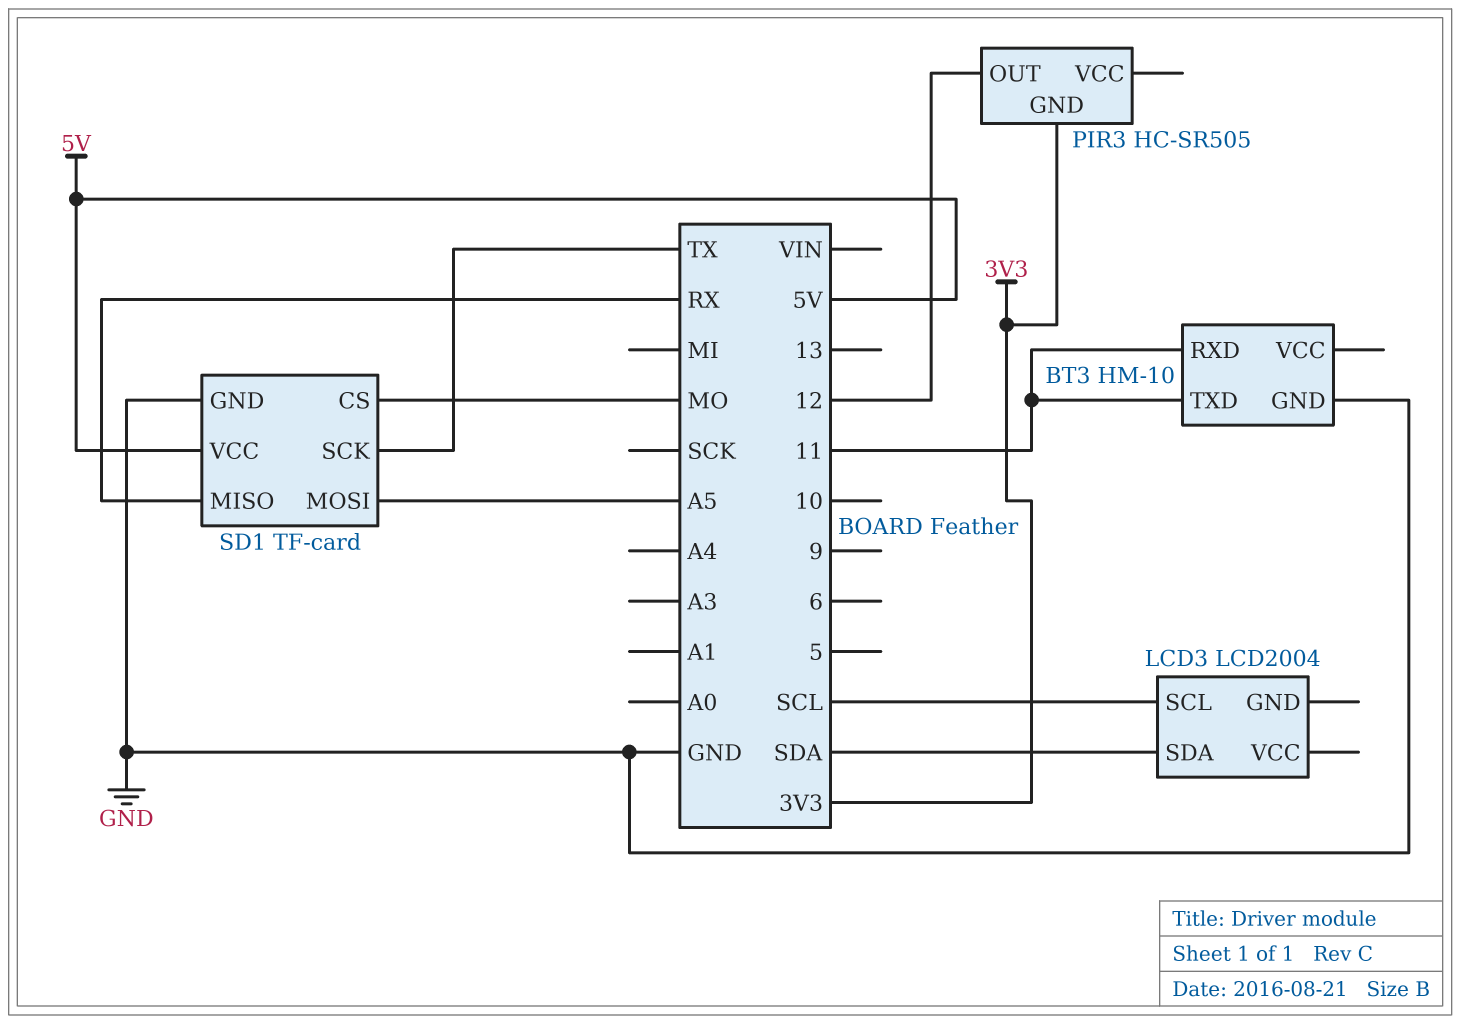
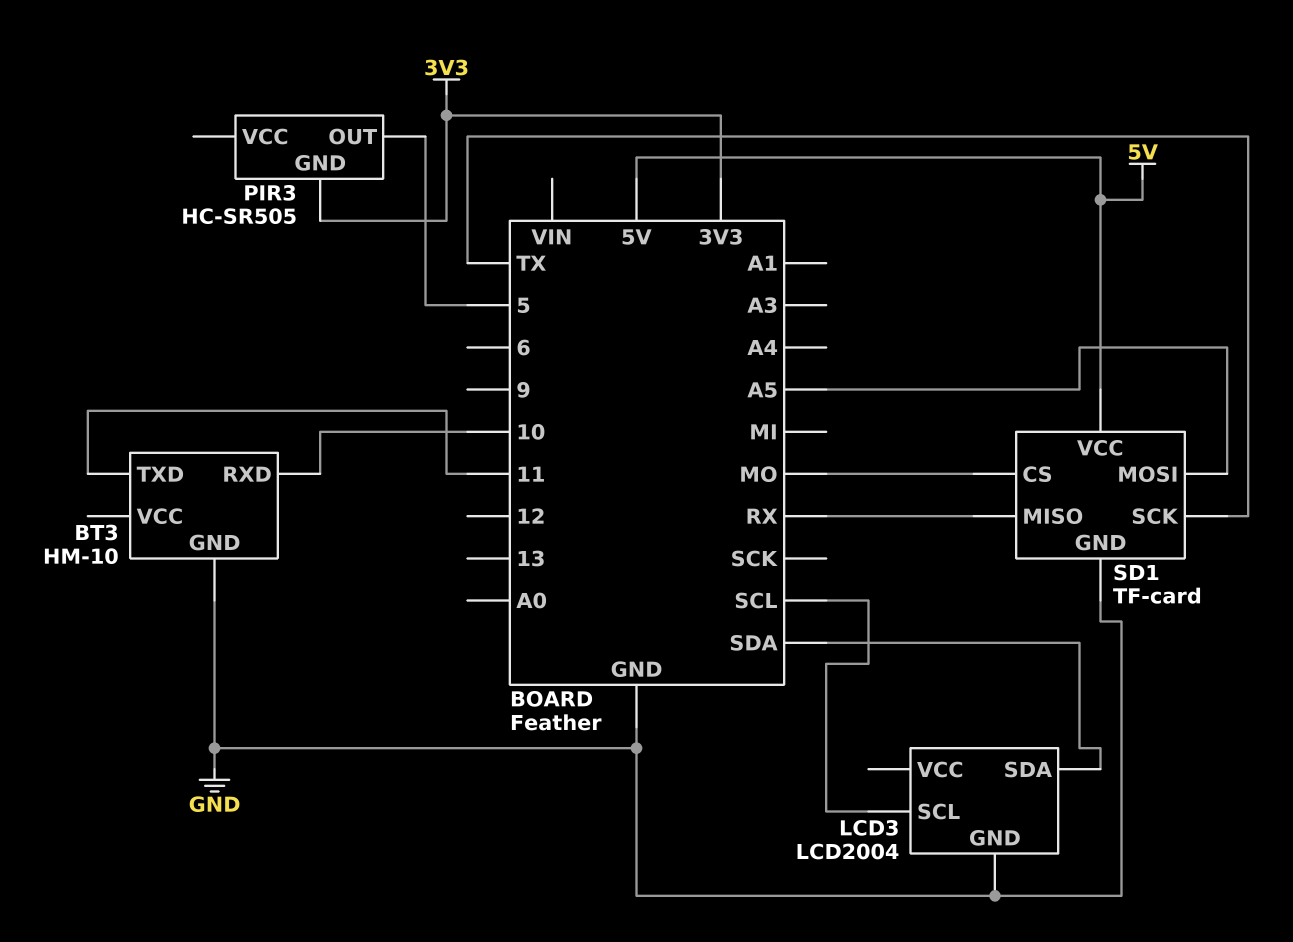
BT3 pin RXD: 11 -> 10
LCD3 pin GND: none -> GND
PIR3 pin OUT: 12 -> 5

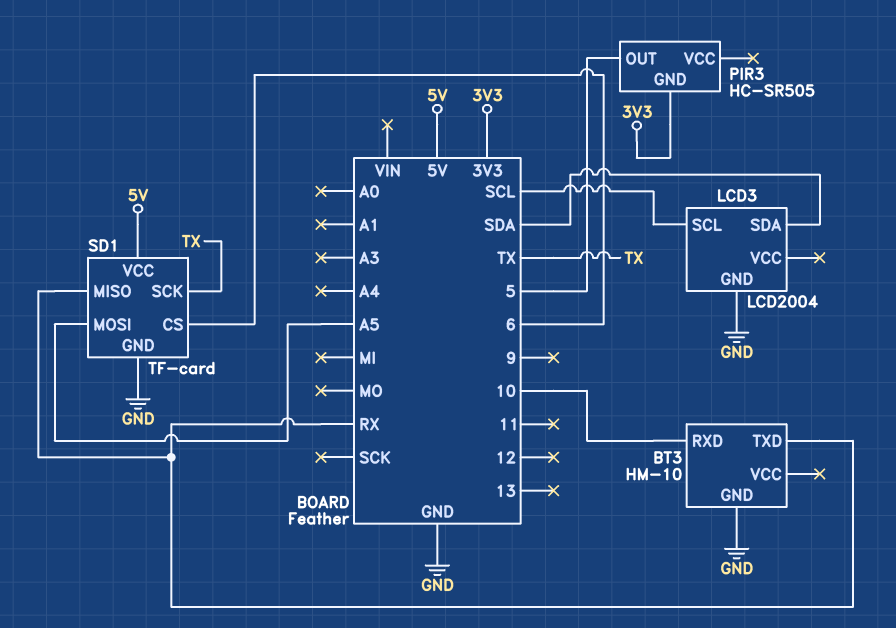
BT3 pin TXD: 11 -> RX
SD1 pin CS: MO -> 6

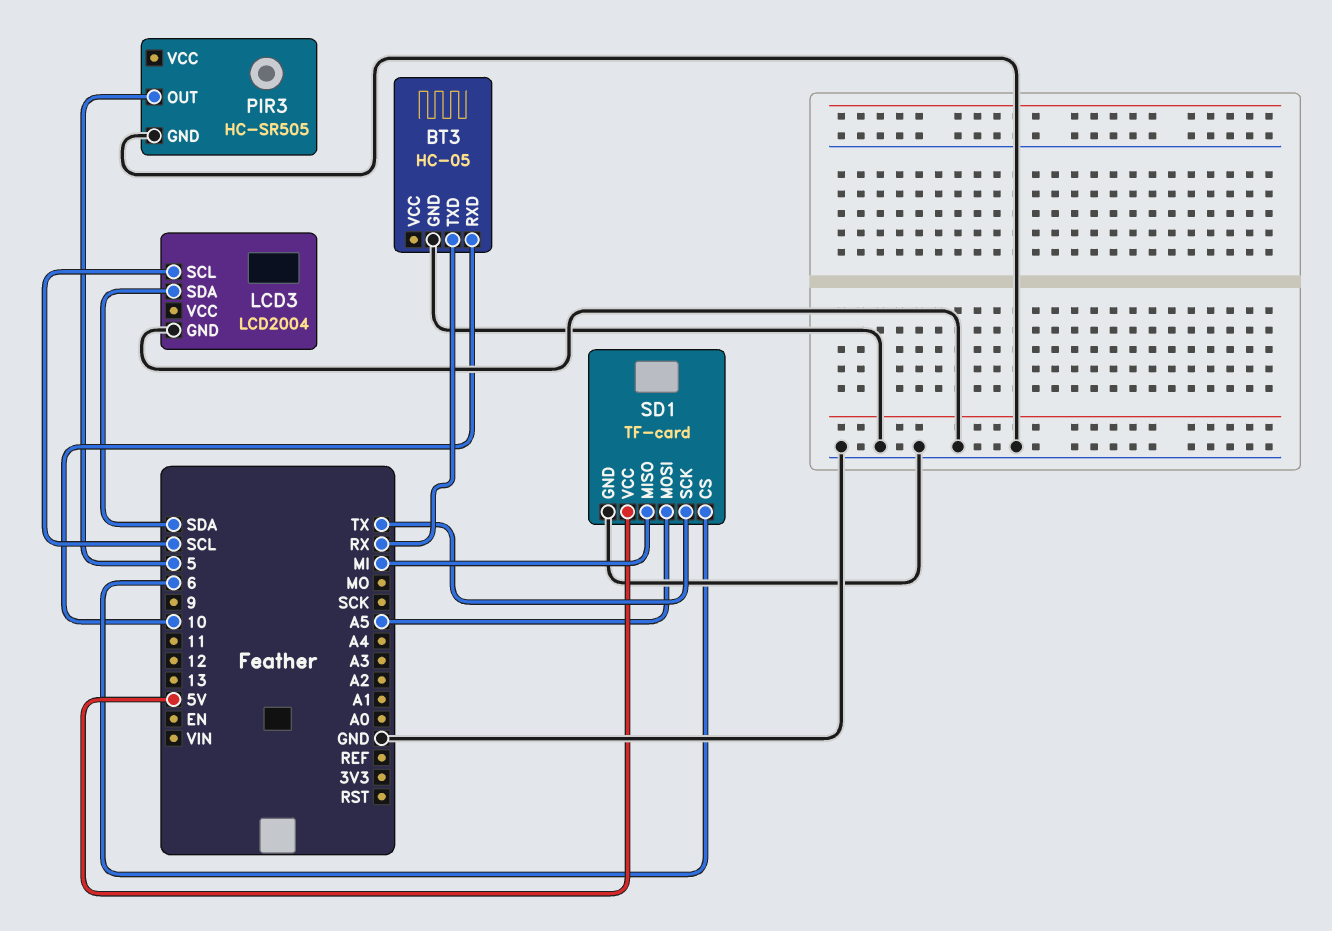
BT3: HM-10 -> HC-05
PIR3 pin GND: 3V3 -> GND
SD1 pin MISO: RX -> MI

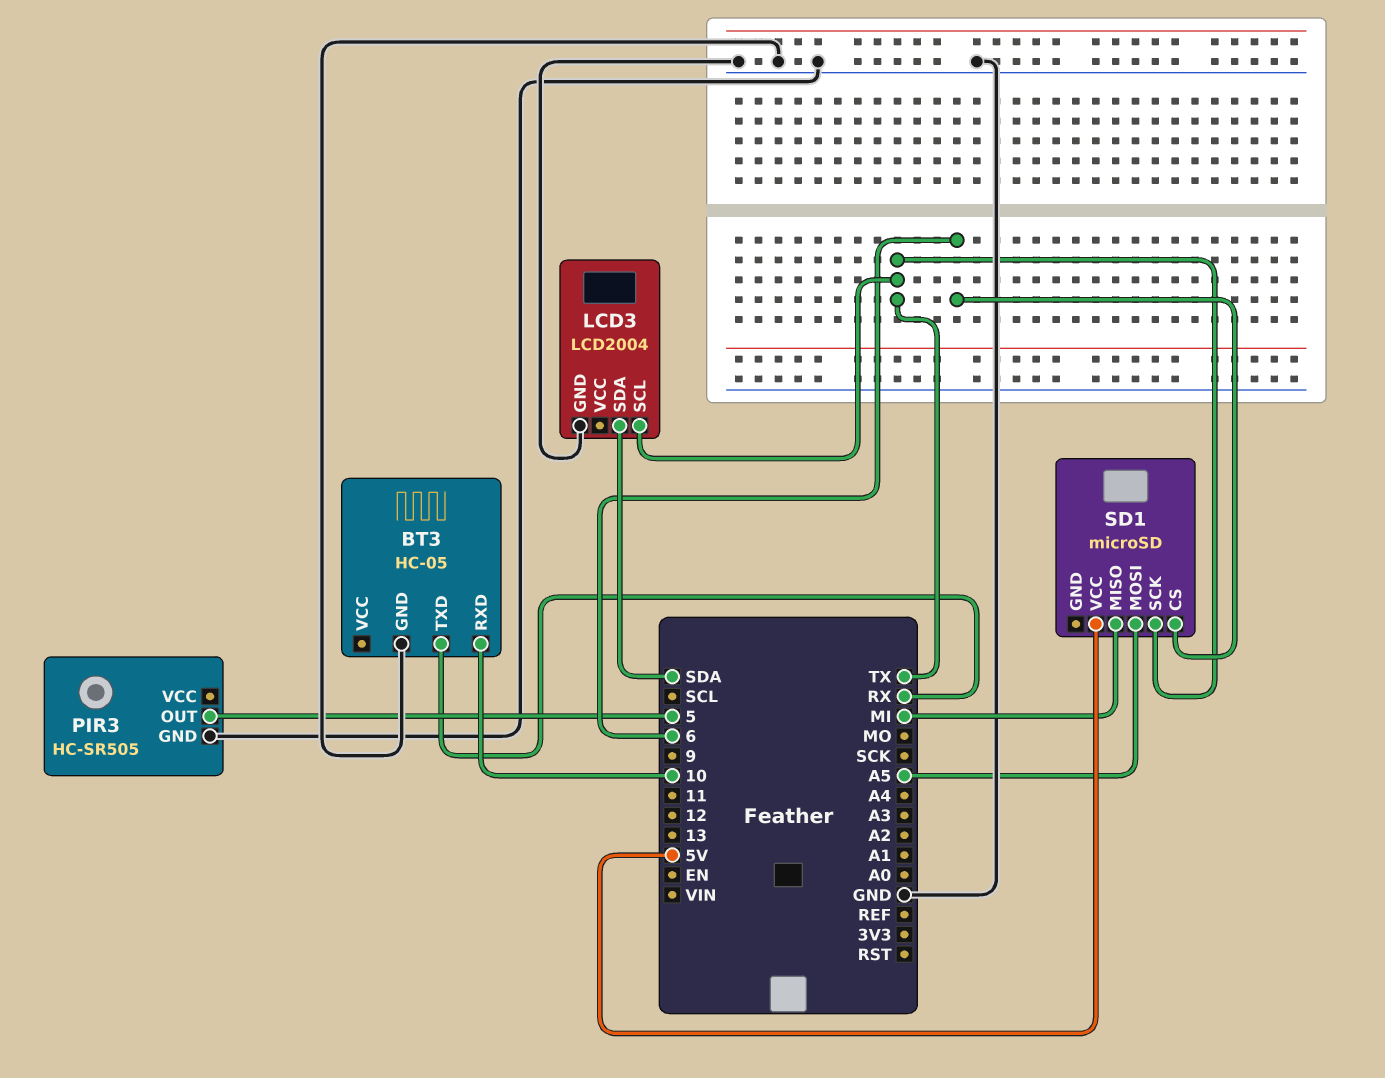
LCD3 pin SCL: SCL -> TX
SD1: TF-card -> microSD
SD1 pin GND: GND -> none

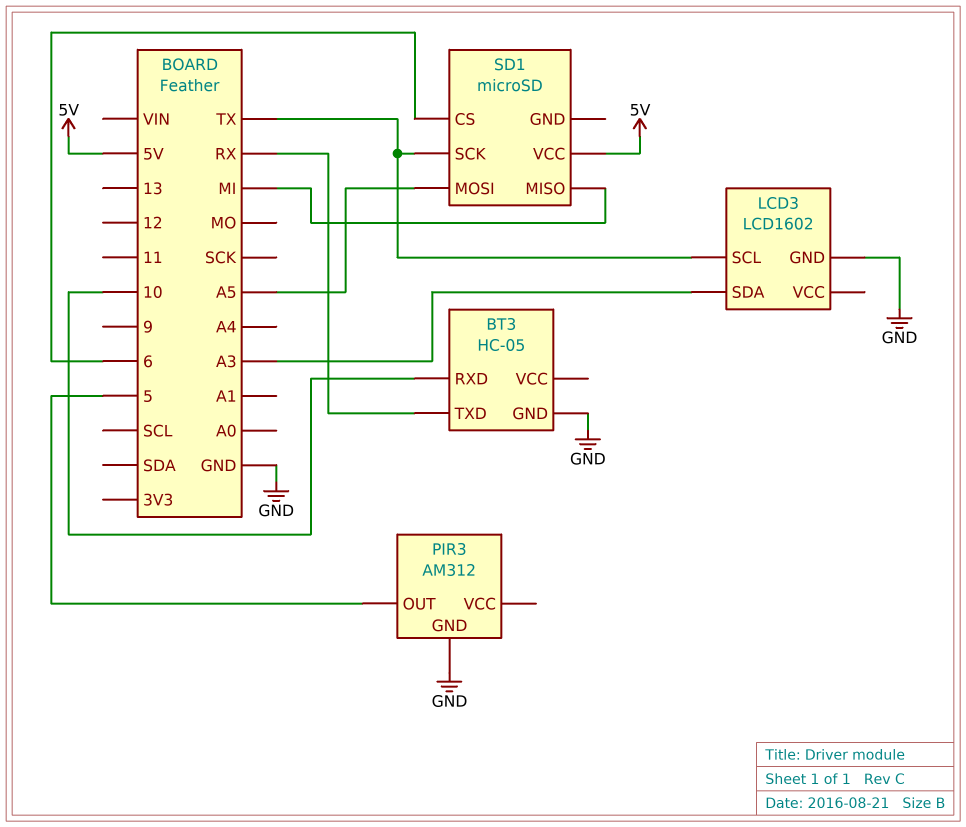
LCD3: LCD2004 -> LCD1602
LCD3 pin SDA: SDA -> A3
PIR3: HC-SR505 -> AM312

